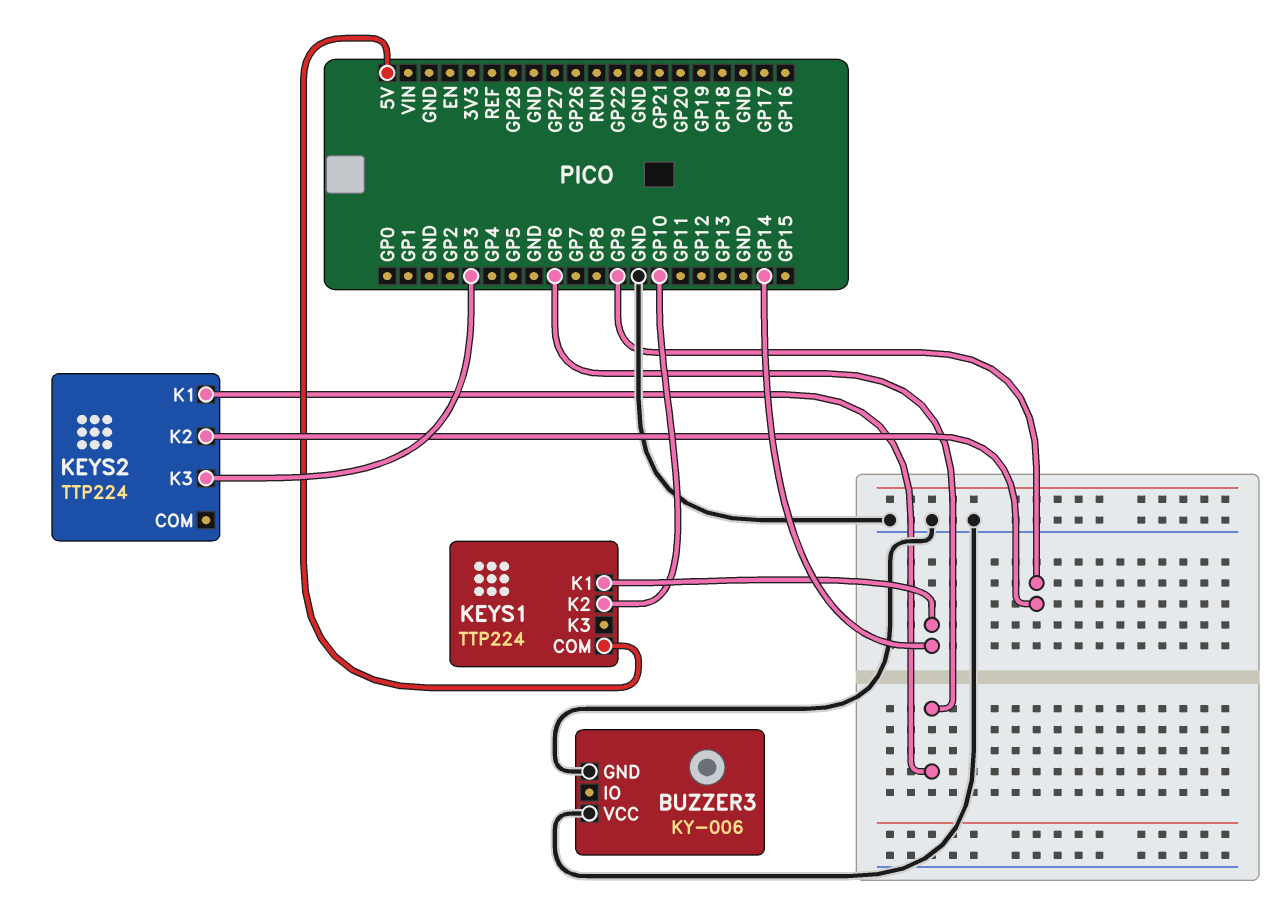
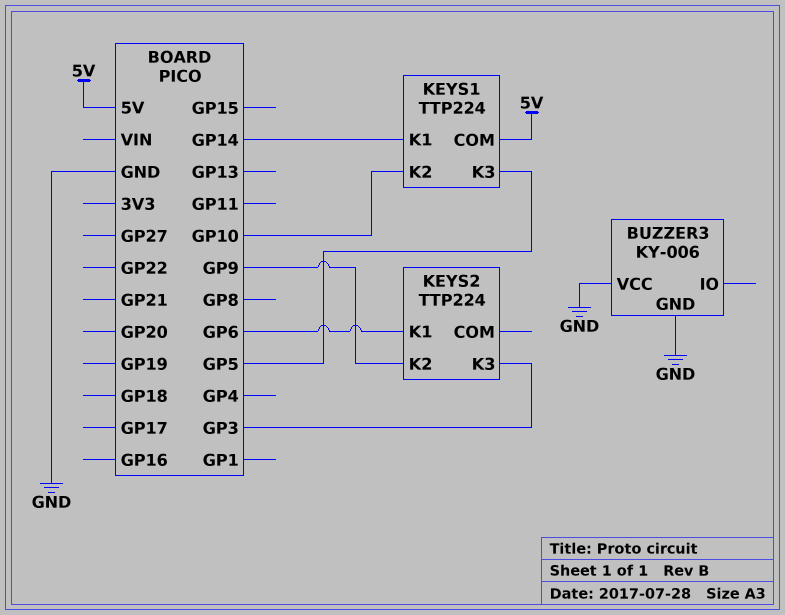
KEYS1 pin K3: none -> GP5

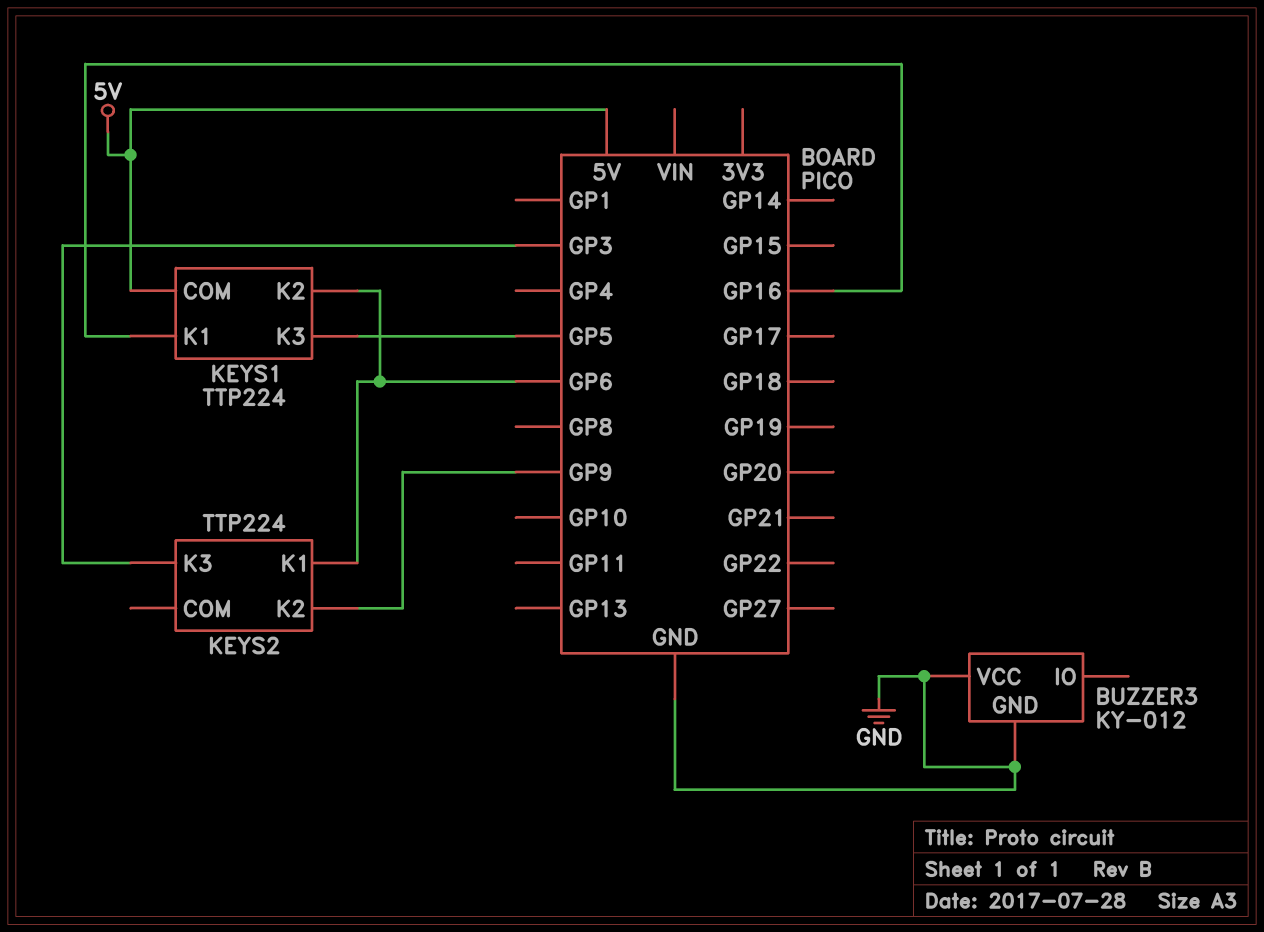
BUZZER3: KY-006 -> KY-012
KEYS1 pin K1: GP14 -> GP16
KEYS1 pin K2: GP10 -> GP6

